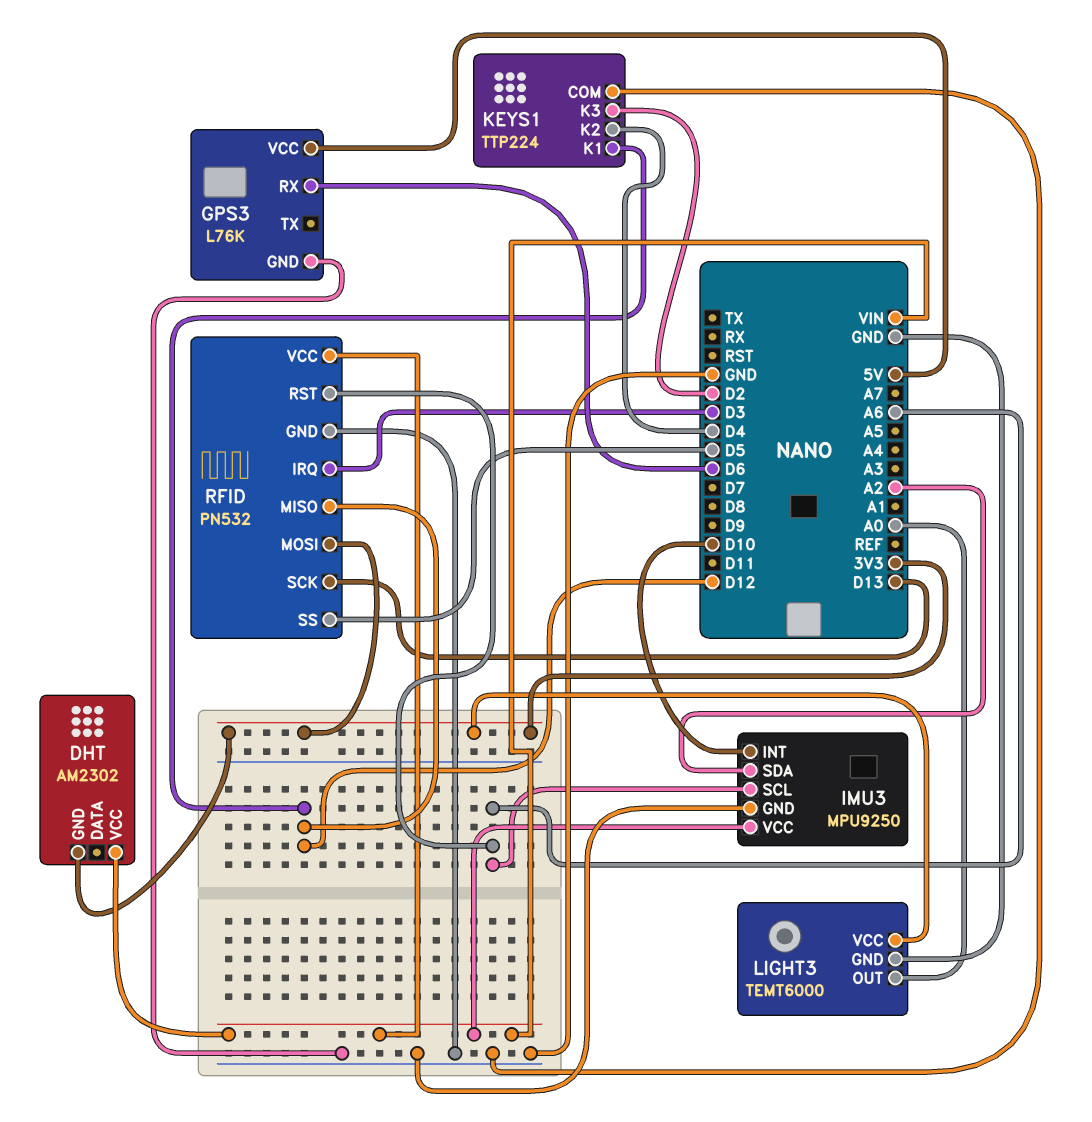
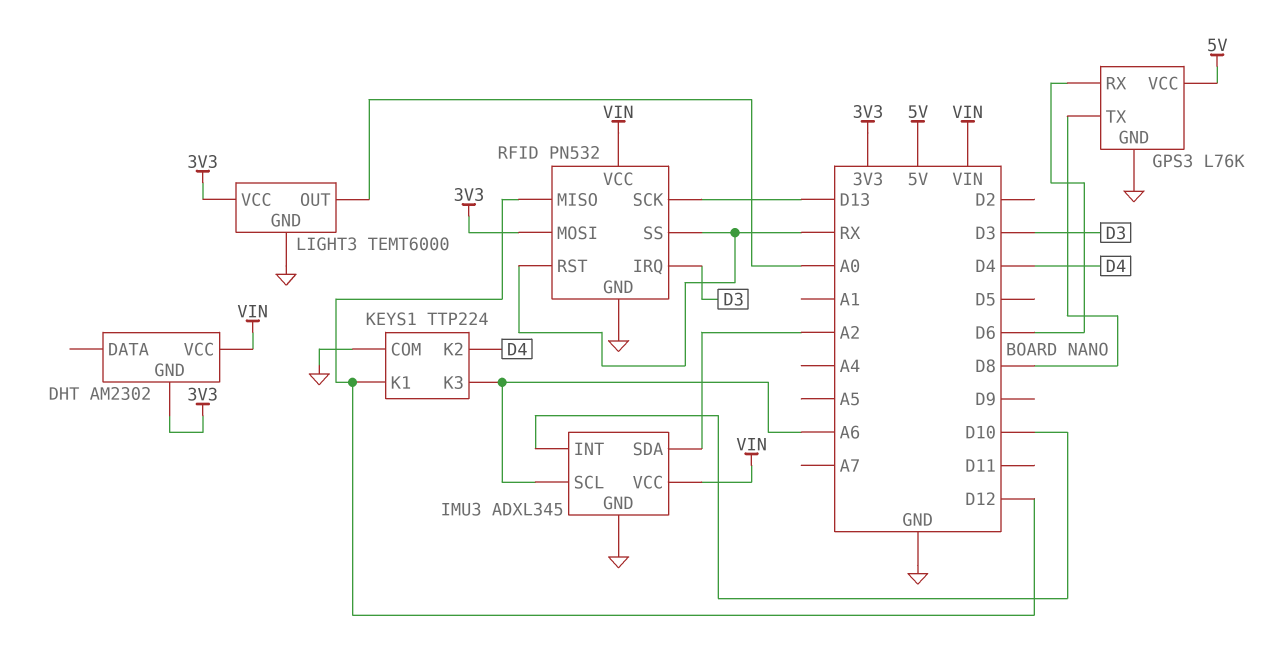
GPS3 pin TX: none -> D8
IMU3: MPU9250 -> ADXL345
KEYS1 pin K3: D2 -> A6
RFID pin RST: A6 -> RX
RFID pin SS: D5 -> RX

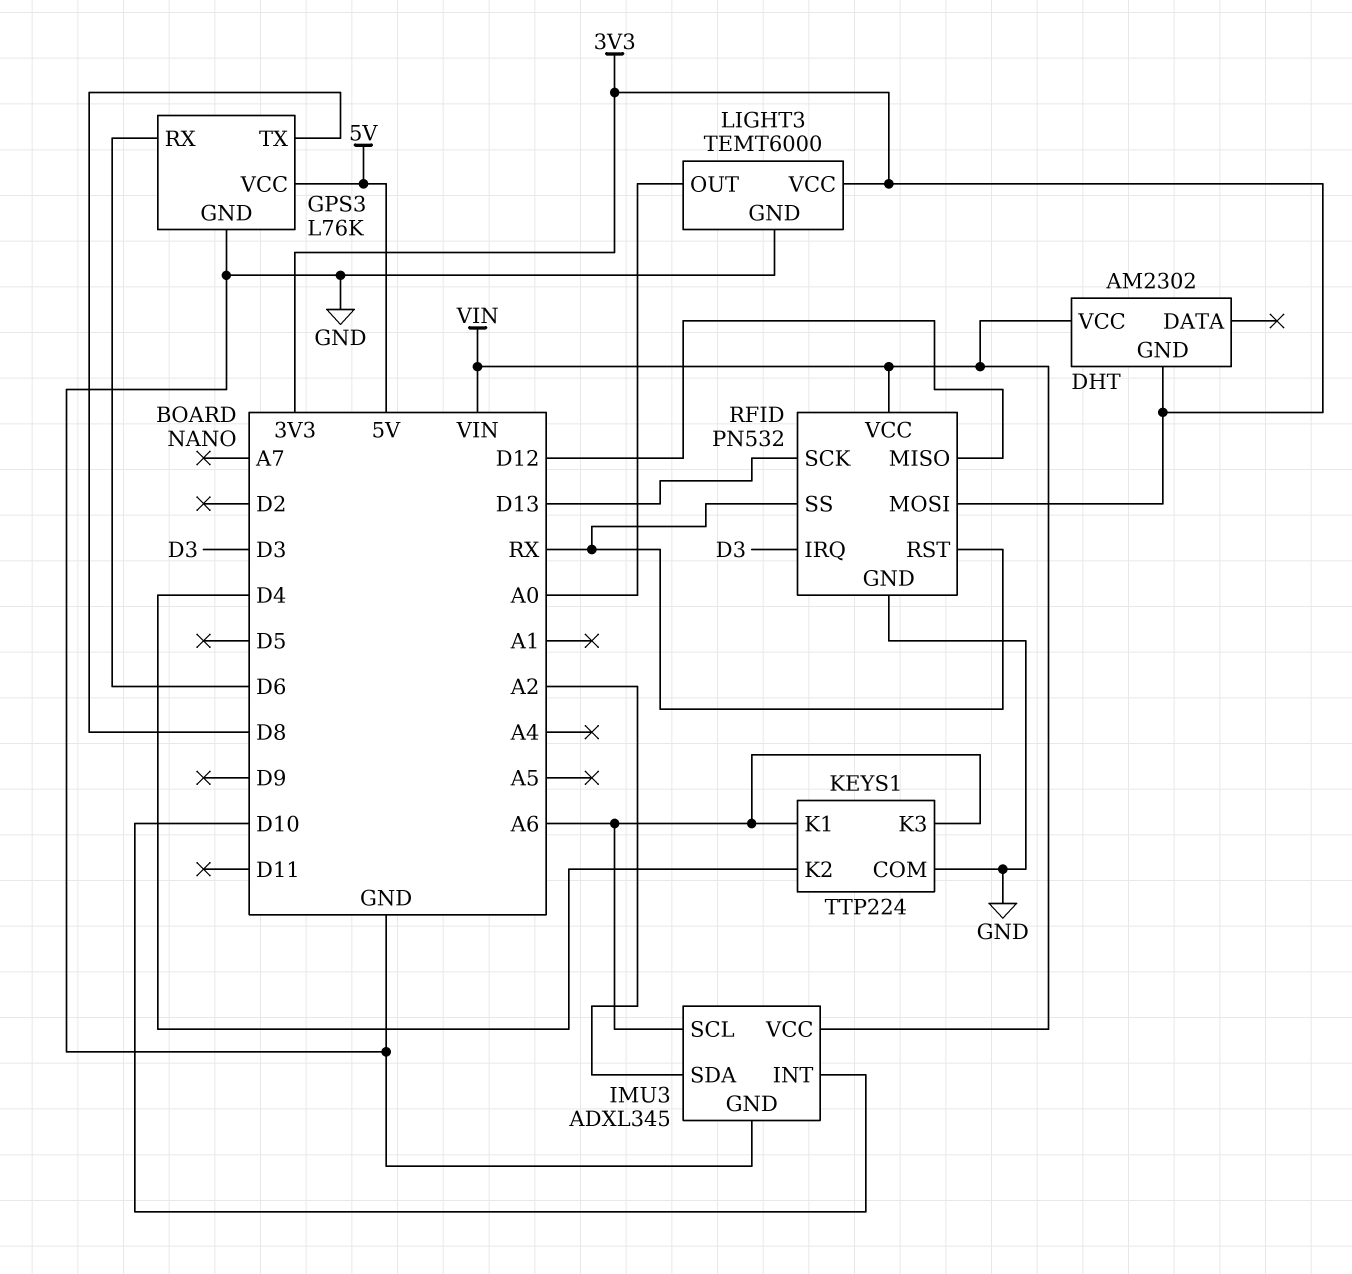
KEYS1 pin K1: D12 -> A6

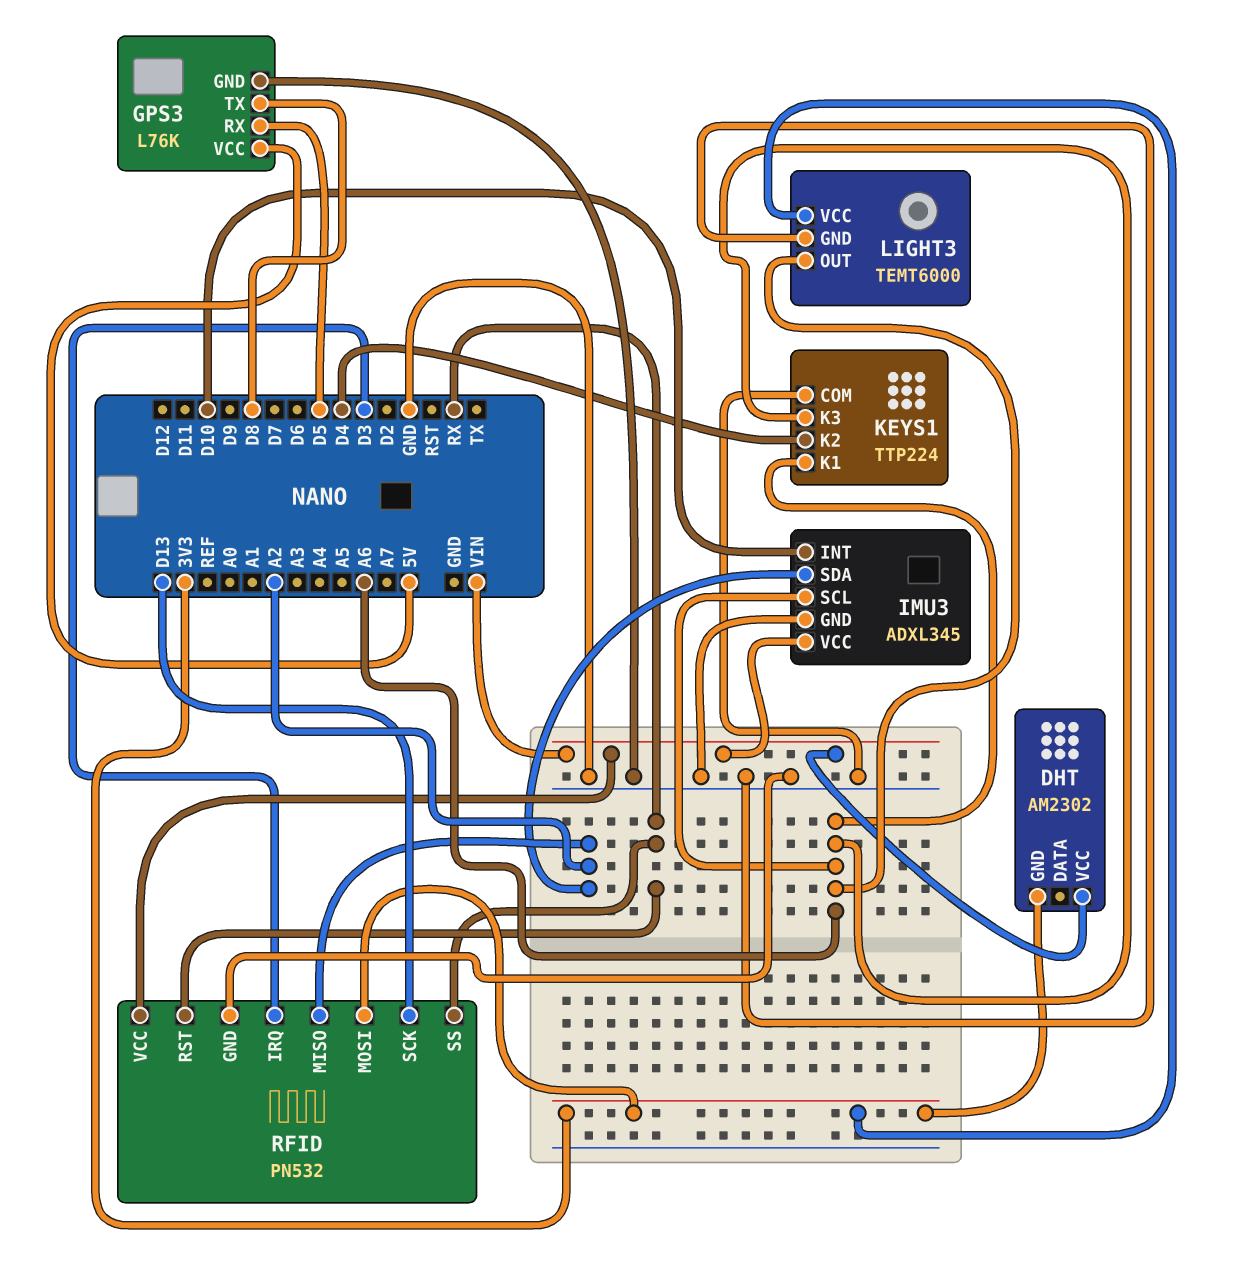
GPS3 pin RX: D6 -> D5
LIGHT3 pin OUT: A0 -> A6
RFID pin MISO: D12 -> A2

